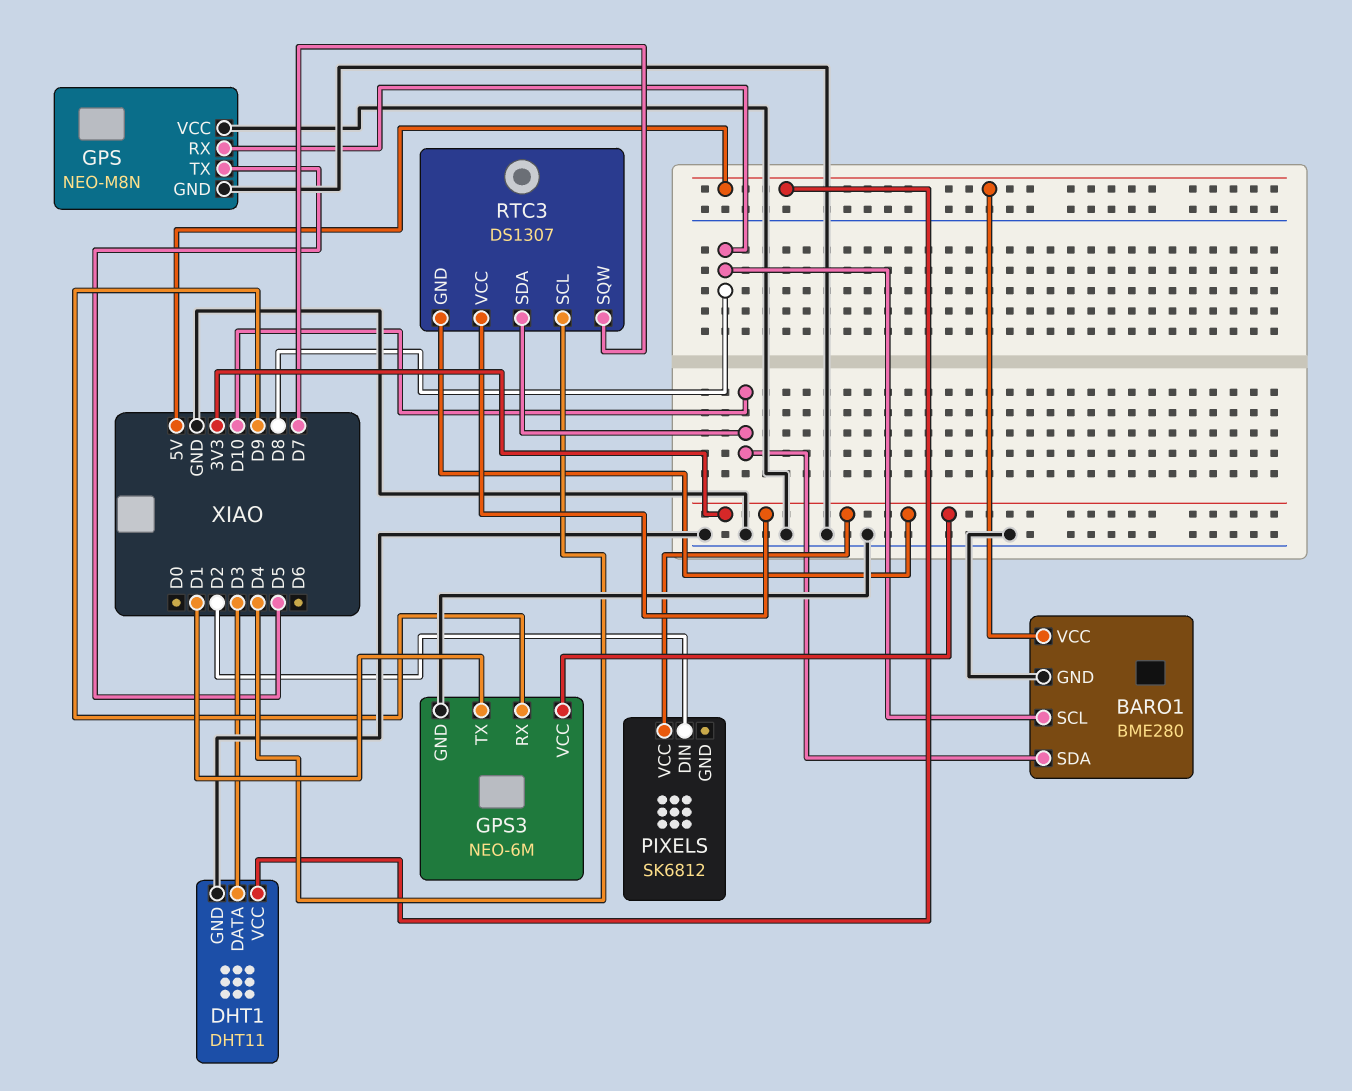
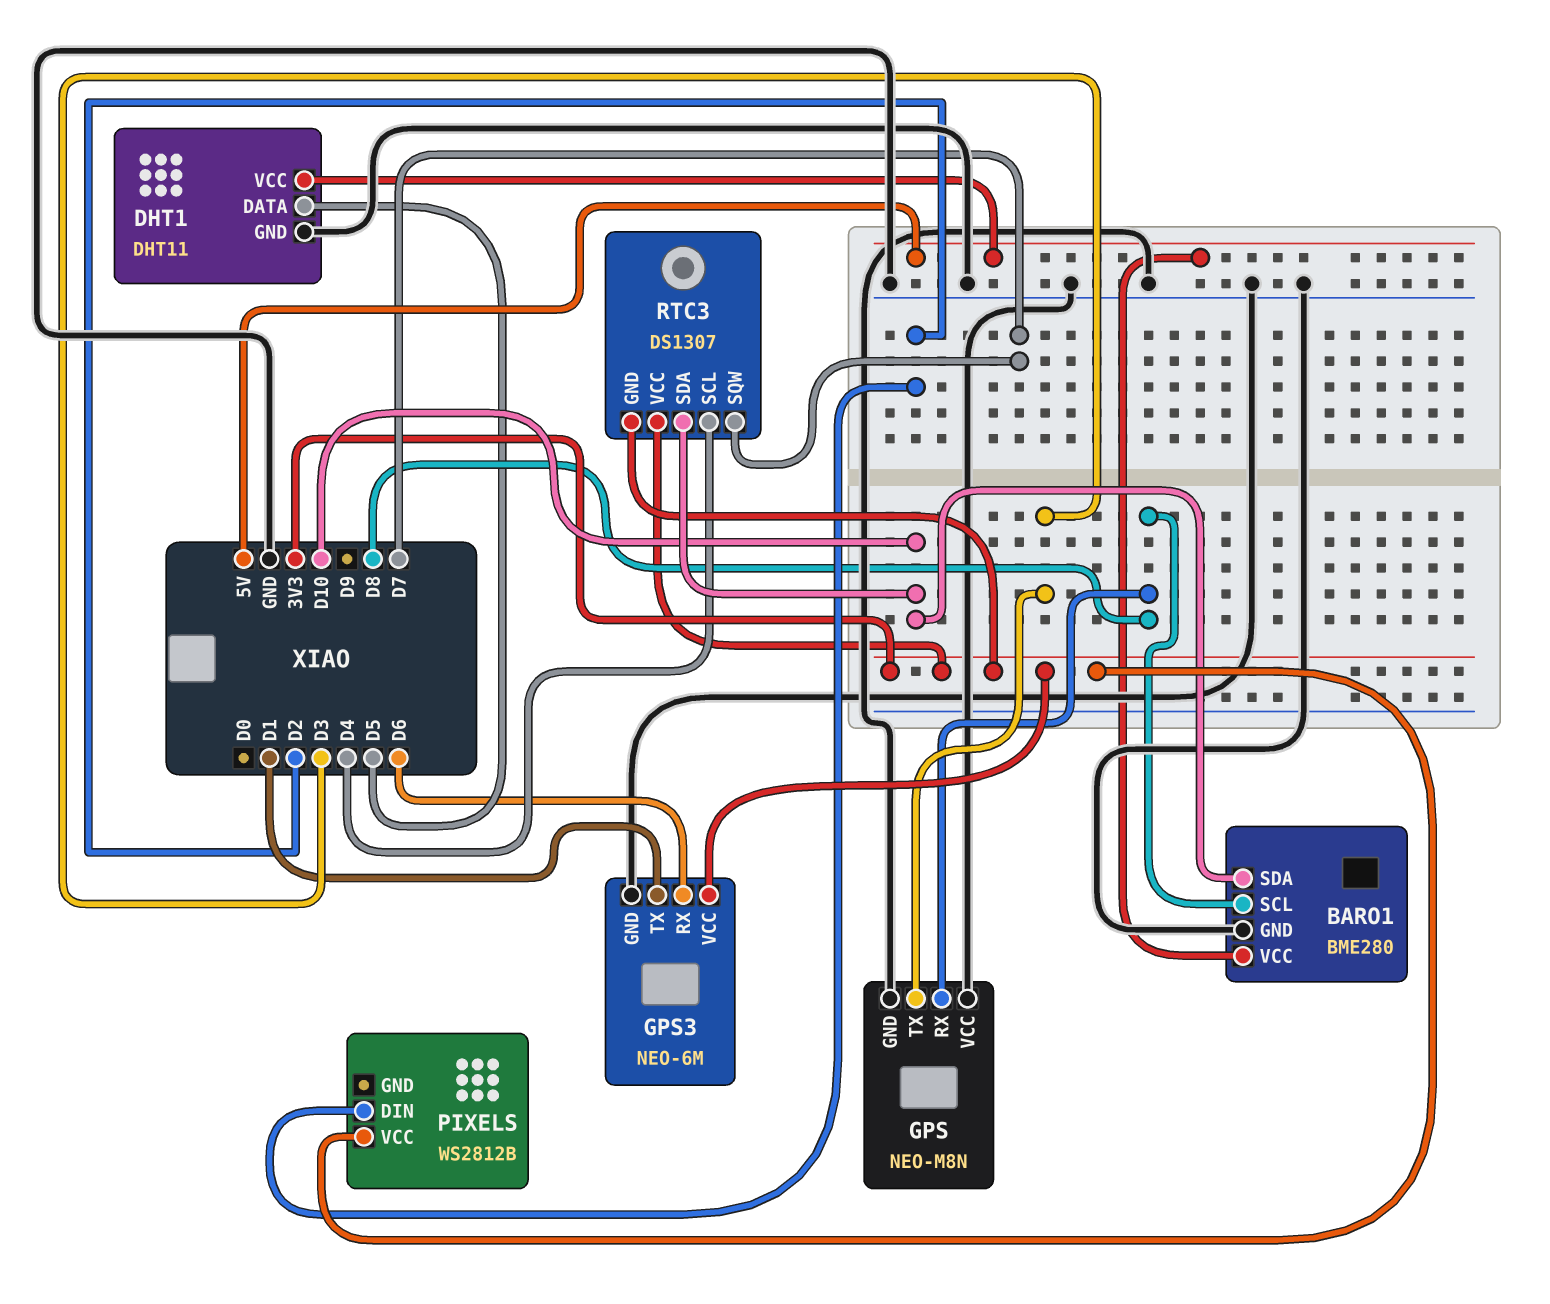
DHT1 pin DATA: D3 -> D5
GPS pin TX: D5 -> D3
GPS3 pin RX: D9 -> D6
PIXELS: SK6812 -> WS2812B

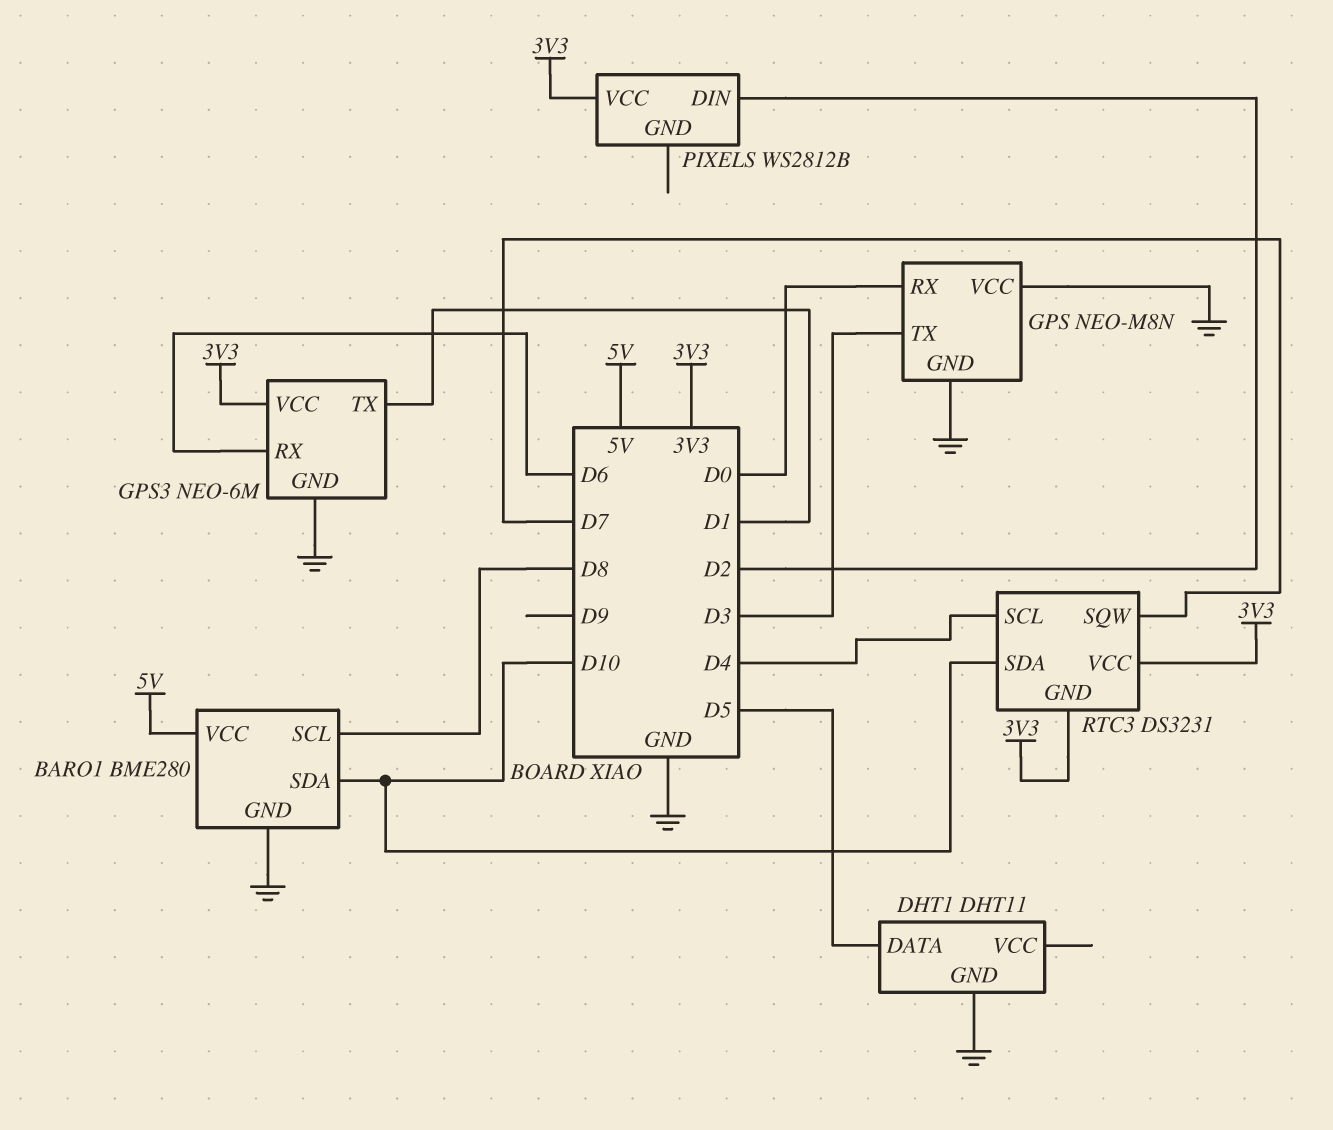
DHT1 pin VCC: 5V -> none
GPS pin RX: D8 -> D0
RTC3: DS1307 -> DS3231

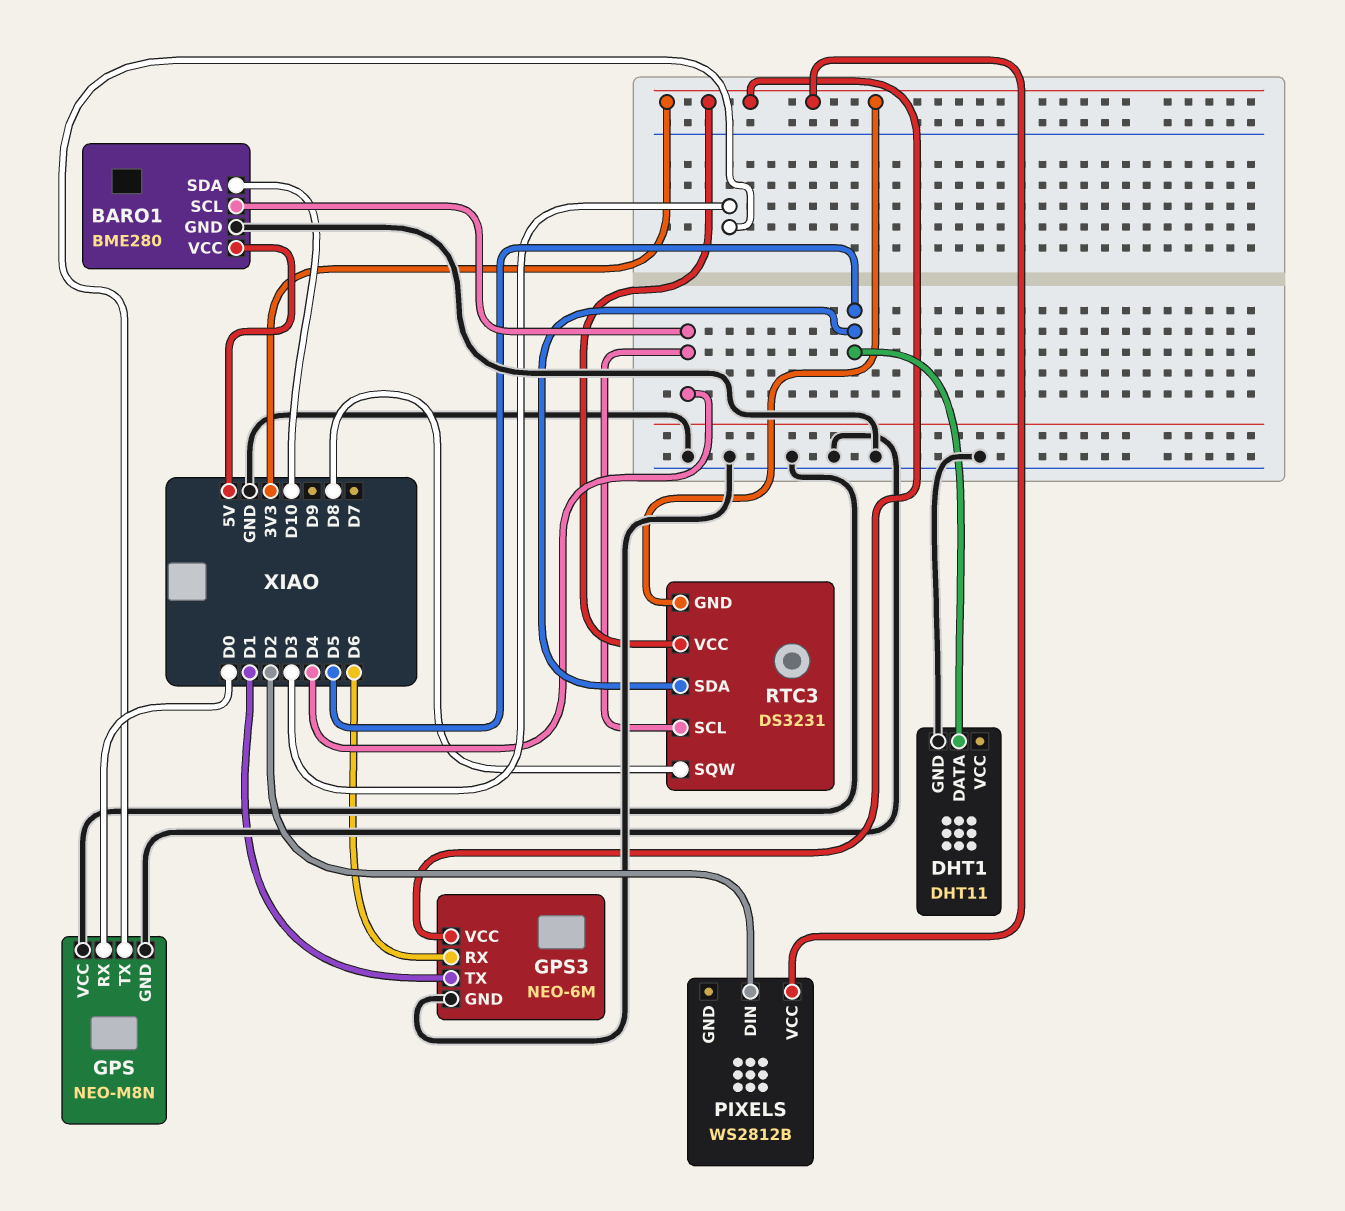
BARO1 pin SCL: D8 -> D4
RTC3 pin SDA: D10 -> D5
RTC3 pin SQW: D7 -> D8

